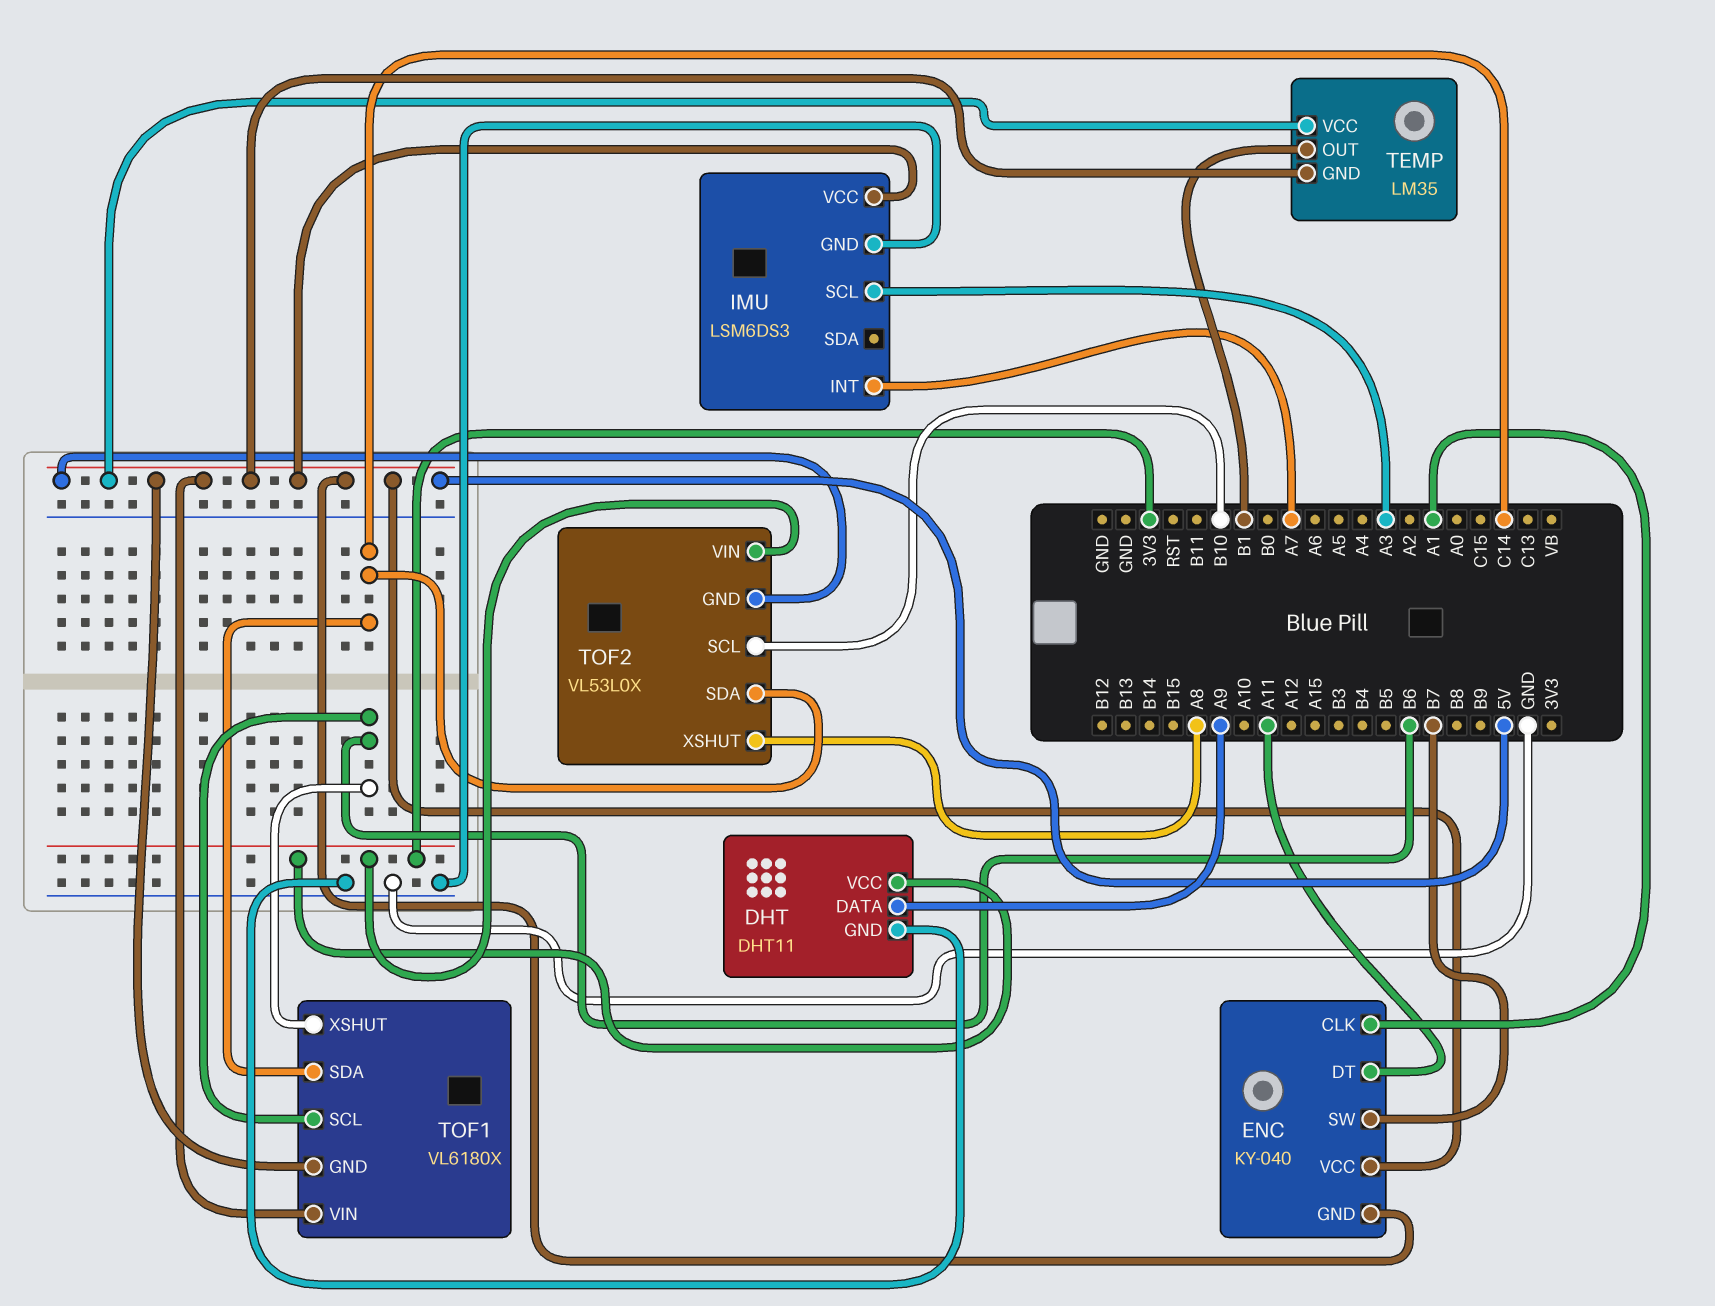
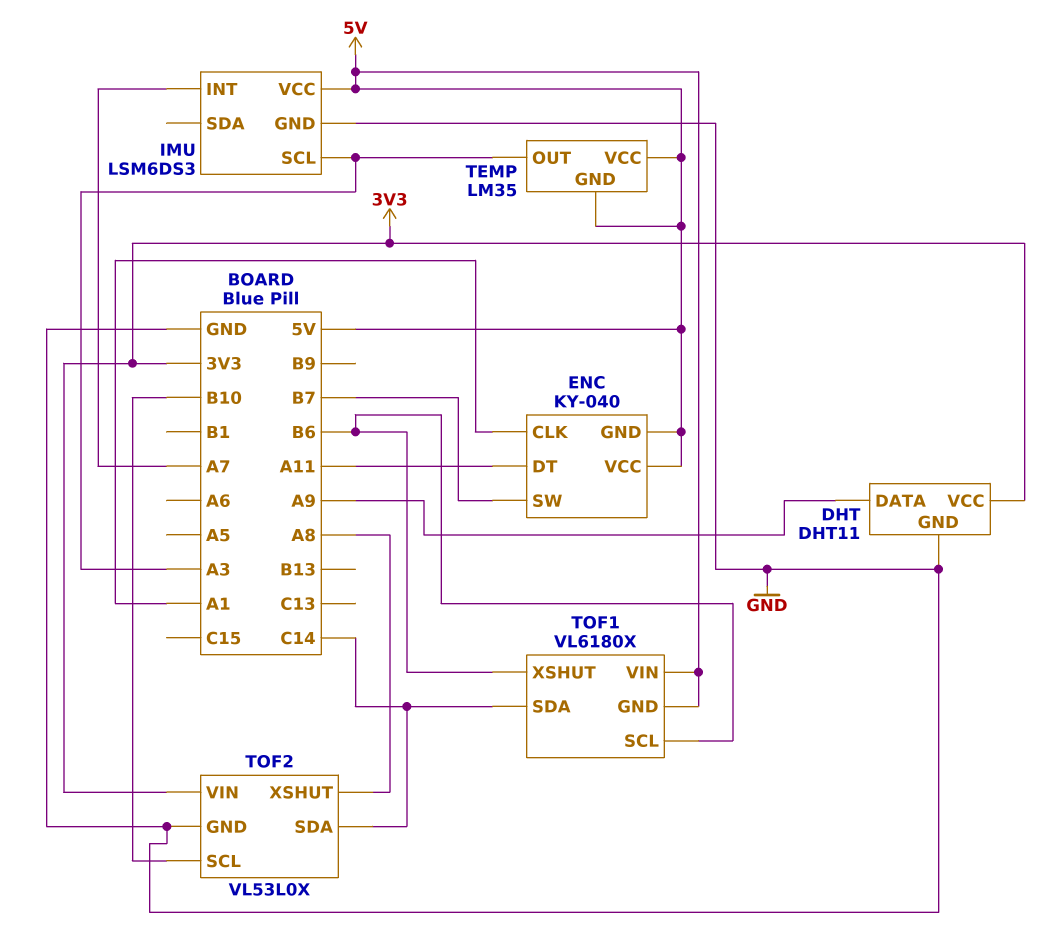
TEMP pin OUT: B1 -> A3
TOF2 pin GND: 5V -> GND

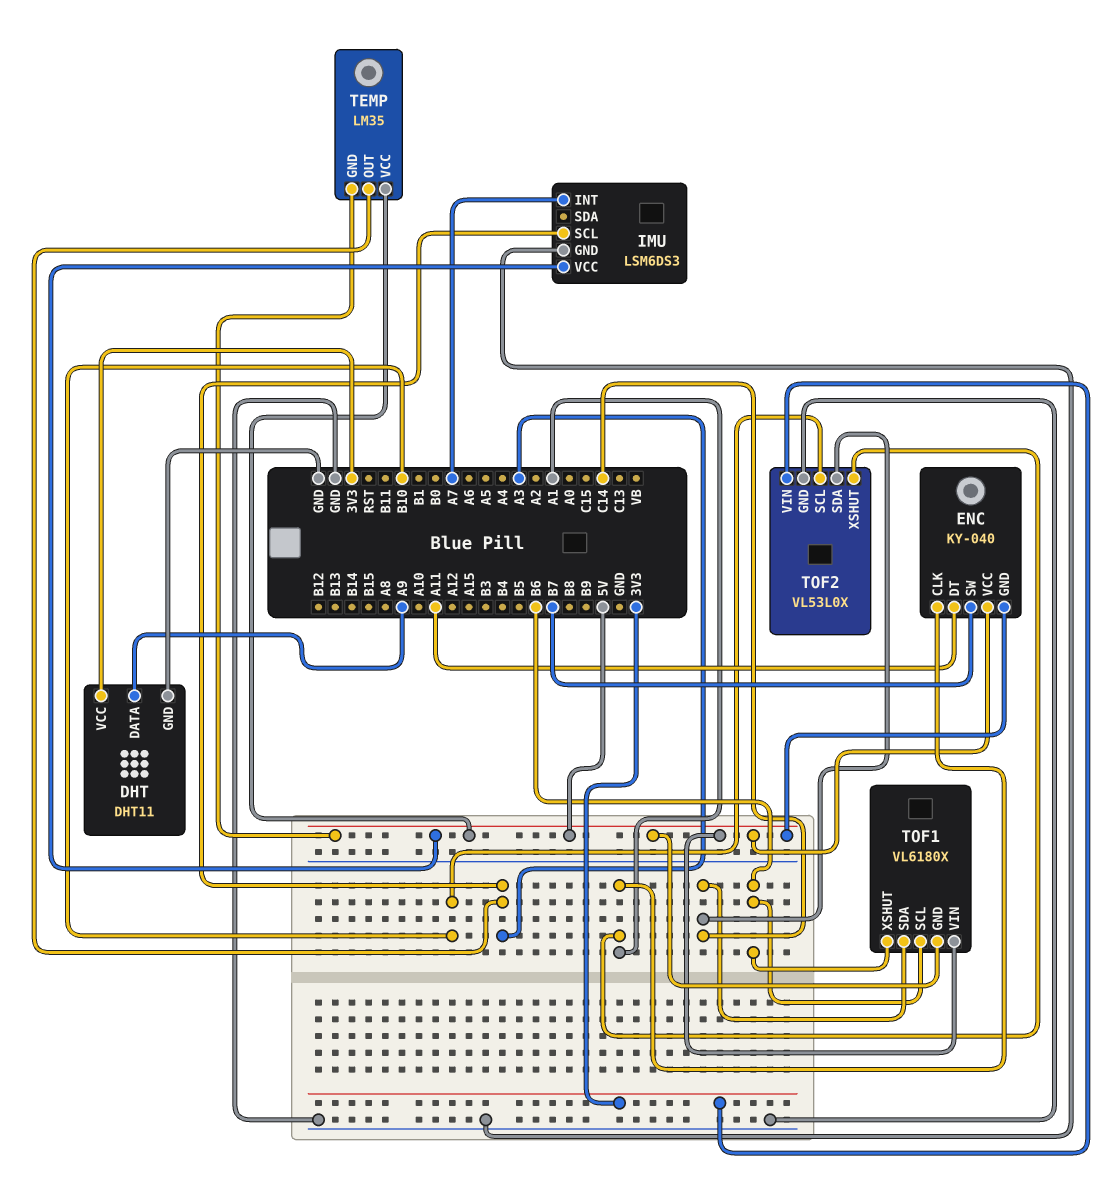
TOF2 pin XSHUT: A8 -> A1

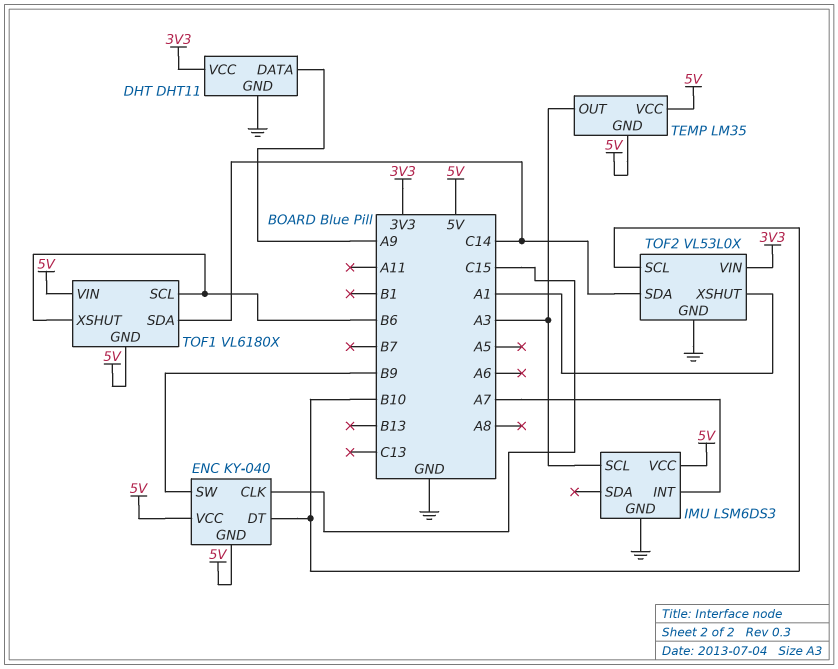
ENC pin CLK: A1 -> C15
ENC pin DT: A11 -> B10
ENC pin SW: B7 -> B9

